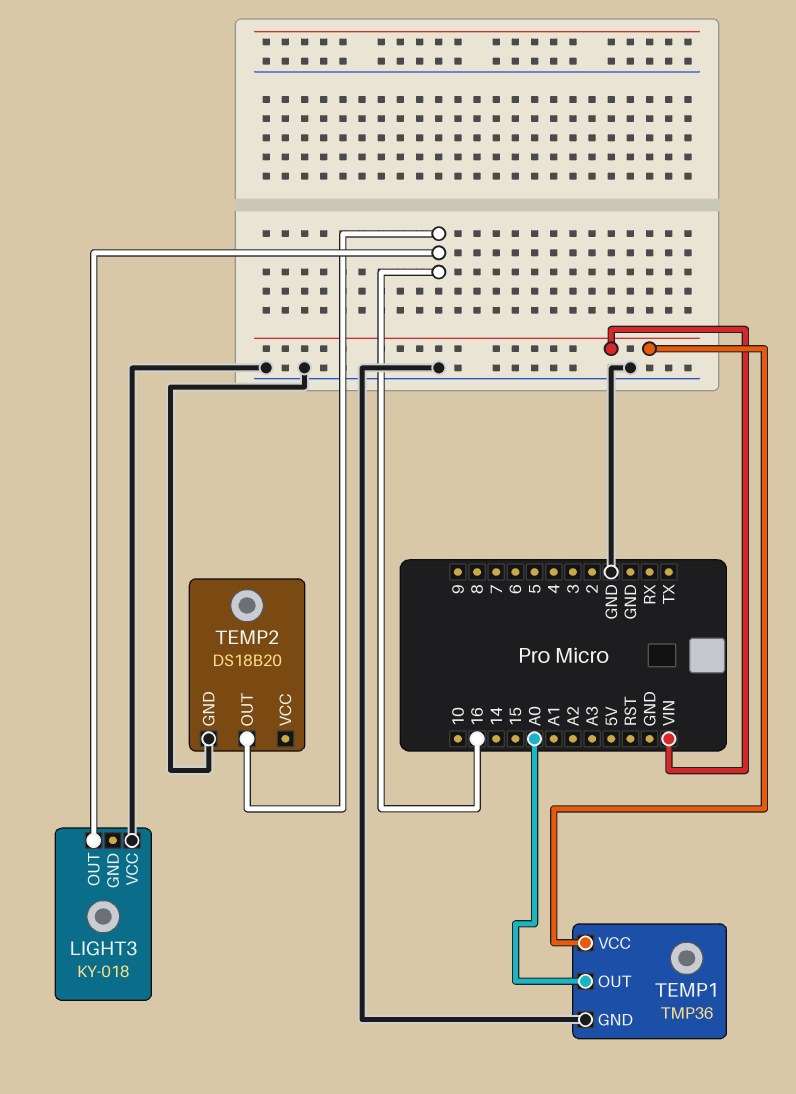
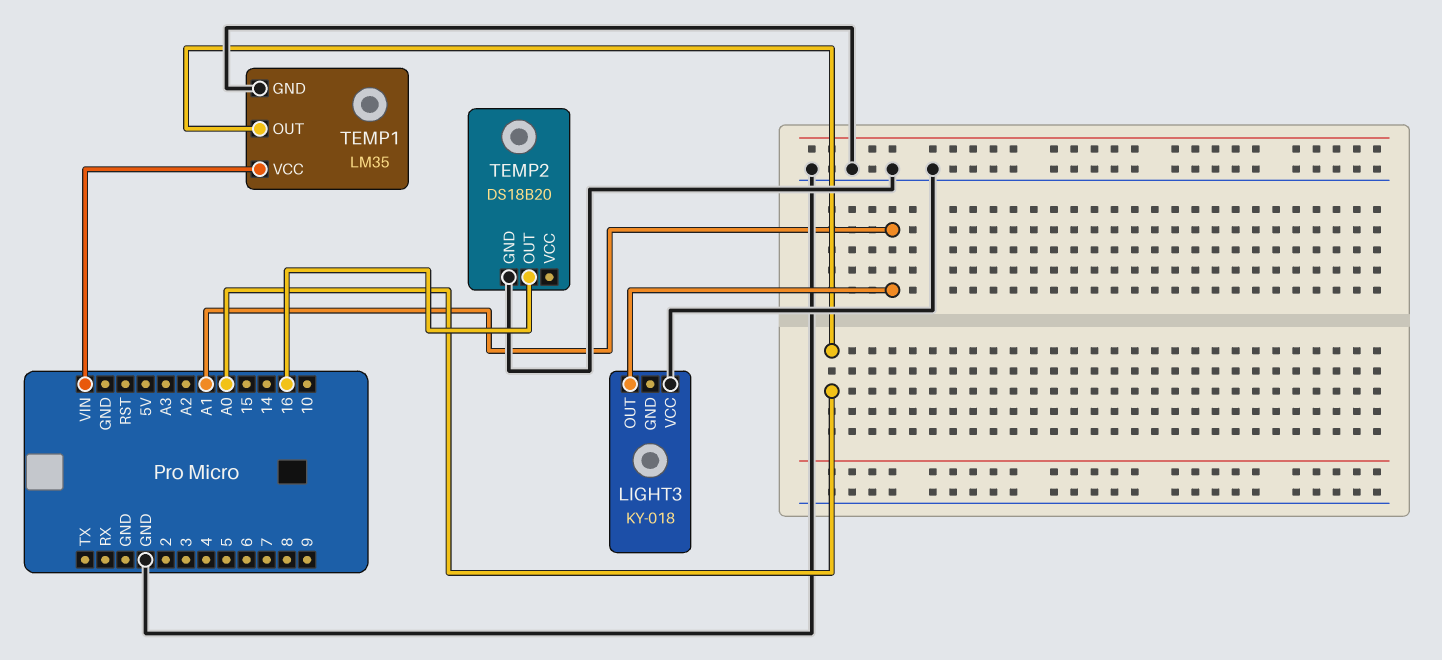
LIGHT3 pin OUT: 16 -> A1
TEMP1: TMP36 -> LM35

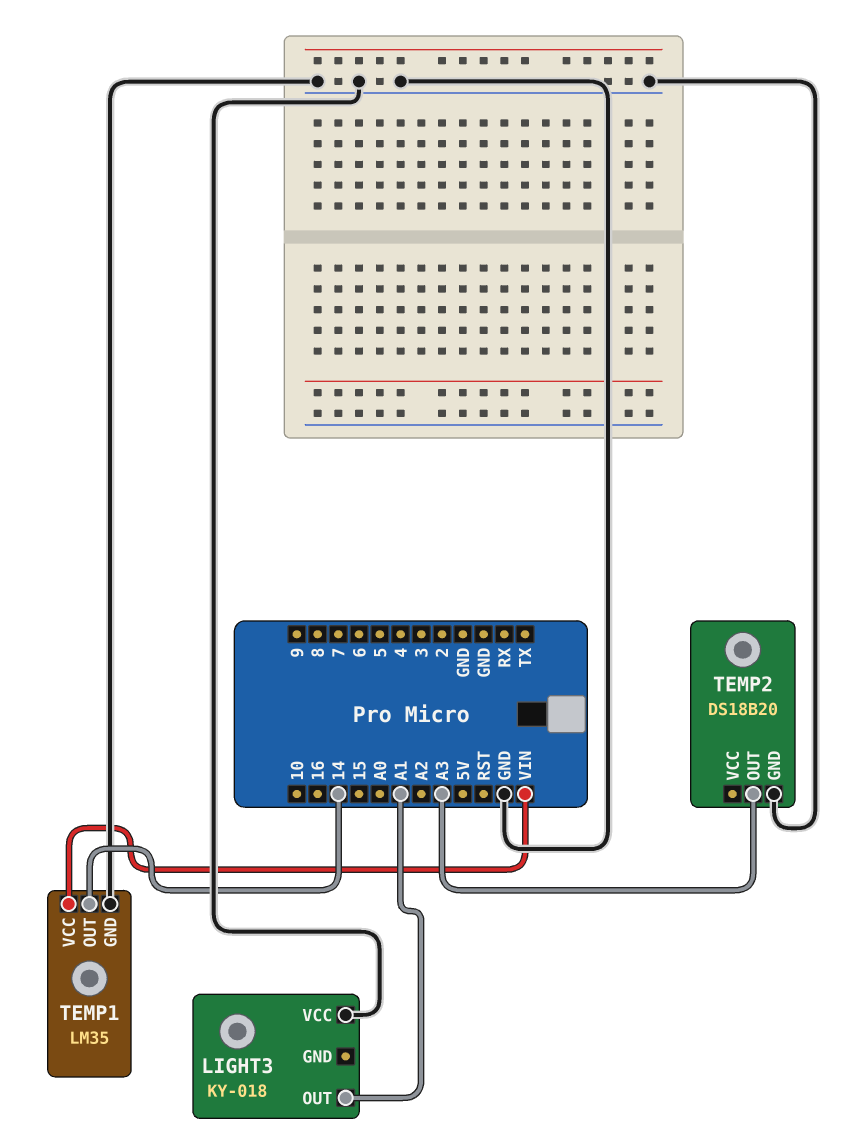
TEMP1 pin OUT: A0 -> 14
TEMP2 pin OUT: 16 -> A3

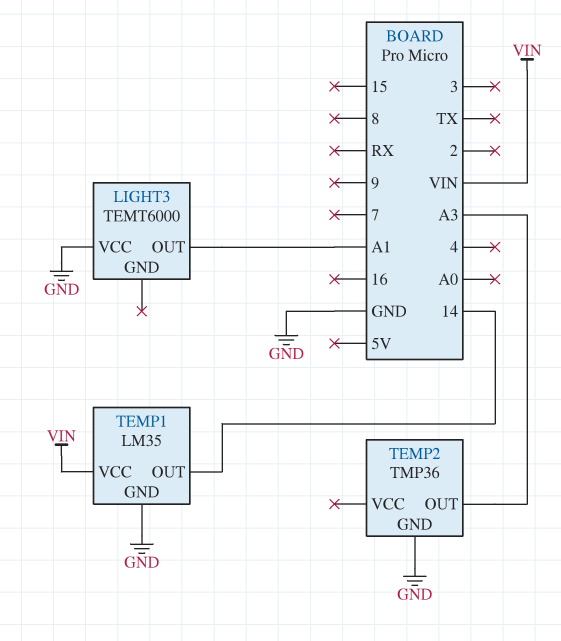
LIGHT3: KY-018 -> TEMT6000
TEMP2: DS18B20 -> TMP36

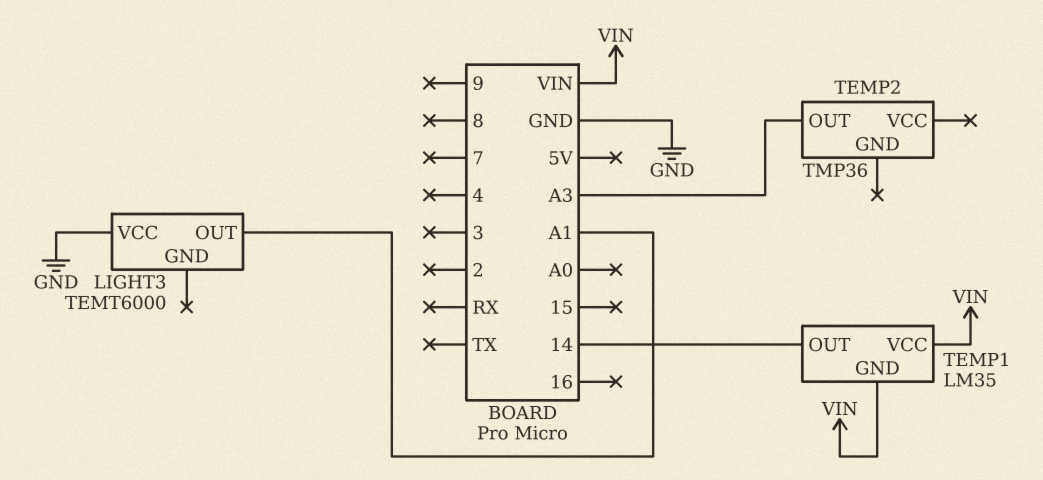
TEMP1 pin GND: GND -> VIN
TEMP2 pin GND: GND -> none

